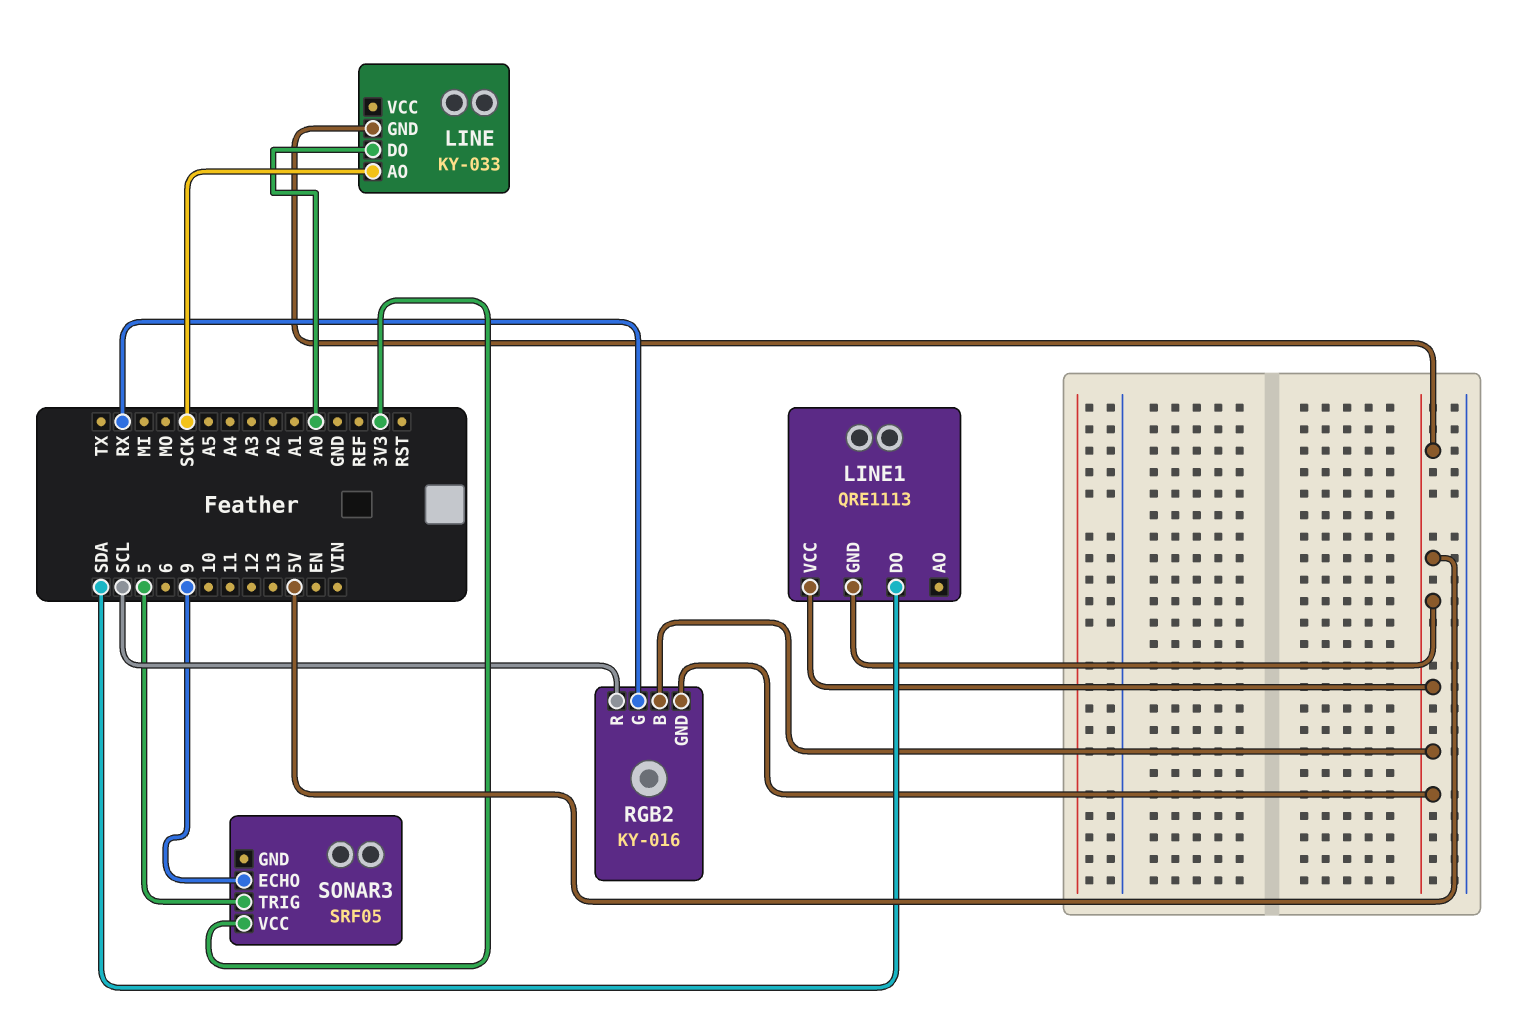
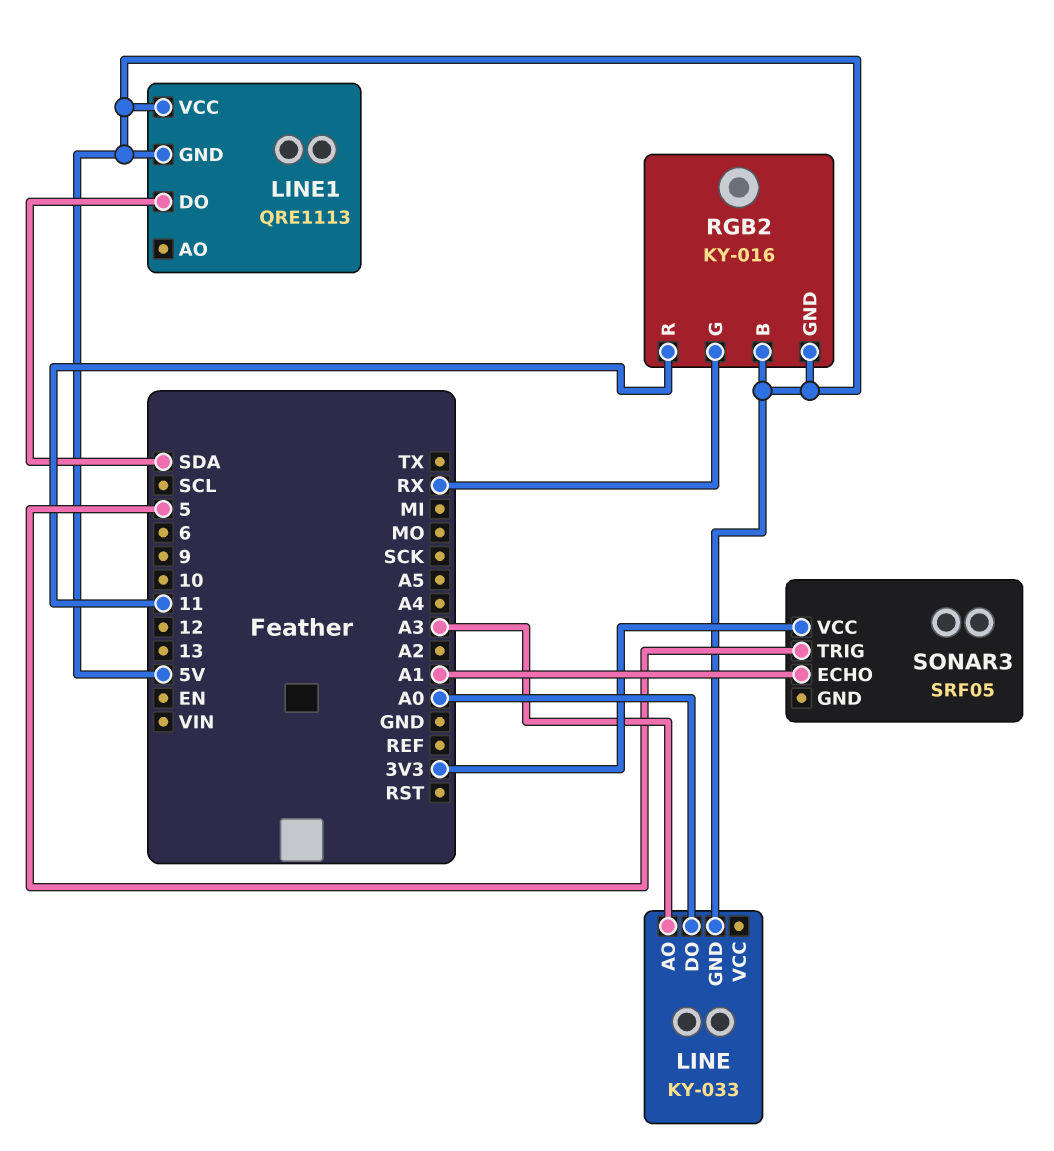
LINE pin AO: SCK -> A3
RGB2 pin R: SCL -> 11
SONAR3 pin ECHO: 9 -> A1

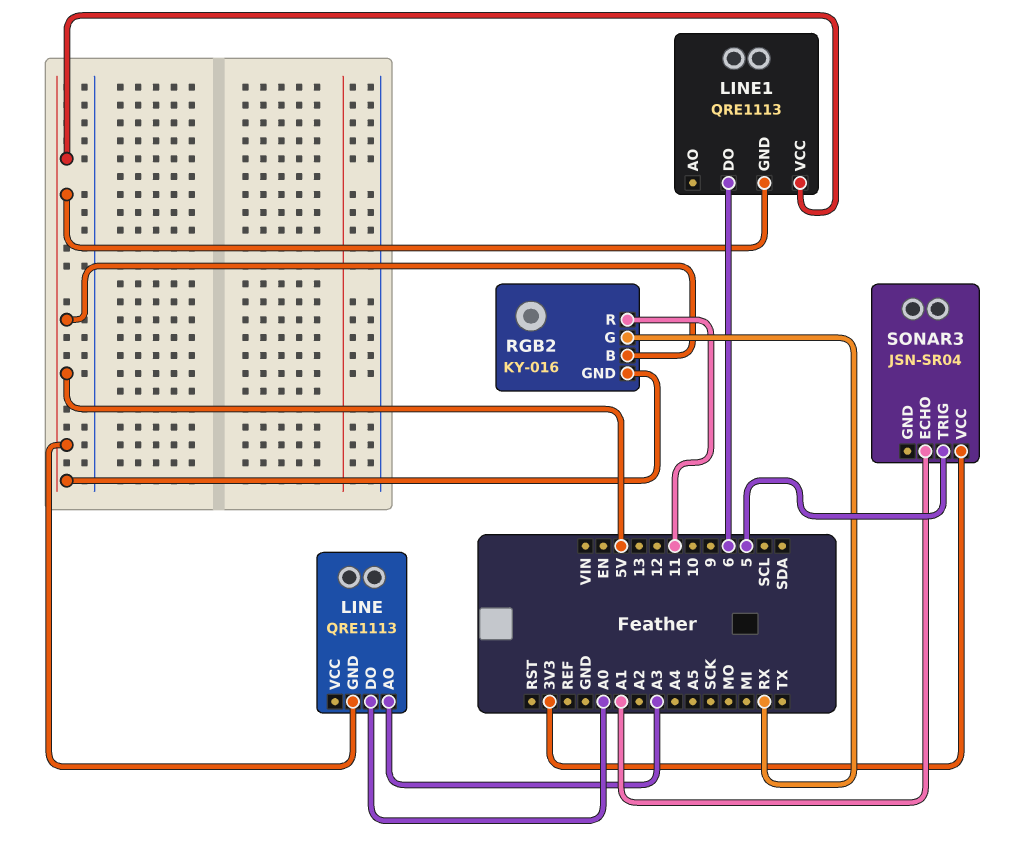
LINE: KY-033 -> QRE1113
LINE1 pin DO: SDA -> 6
SONAR3: SRF05 -> JSN-SR04

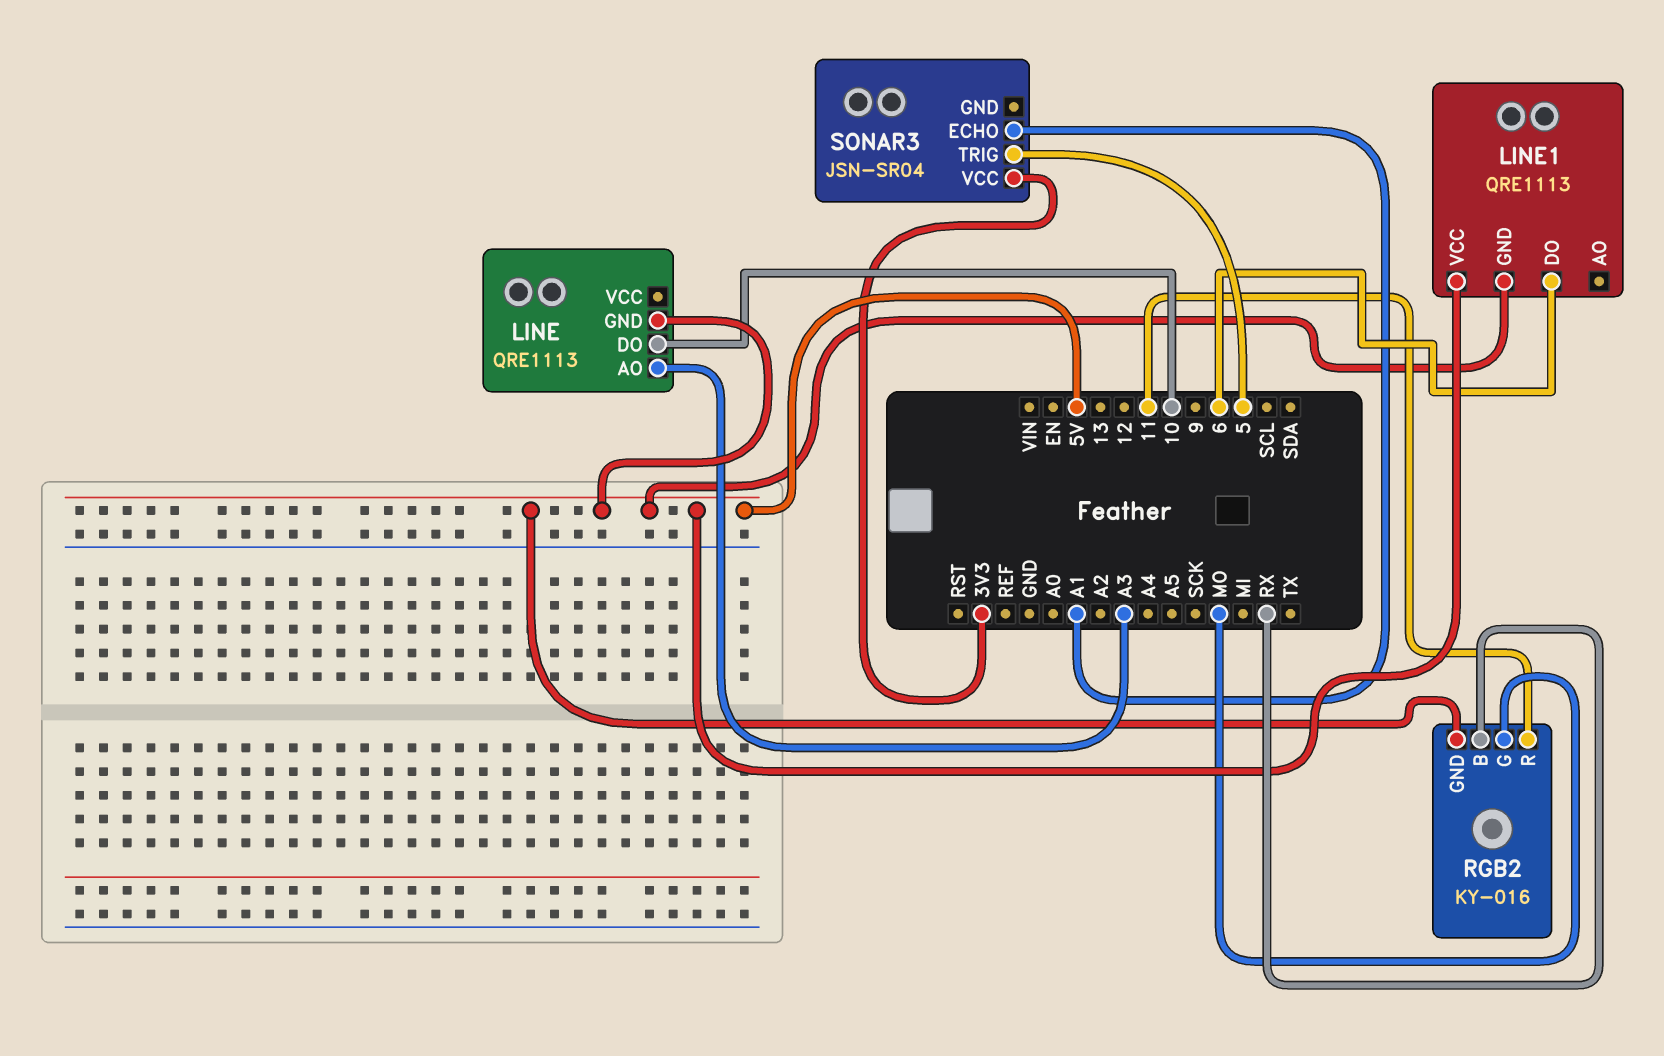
LINE pin DO: A0 -> 10
RGB2 pin B: 5V -> RX
RGB2 pin G: RX -> MO

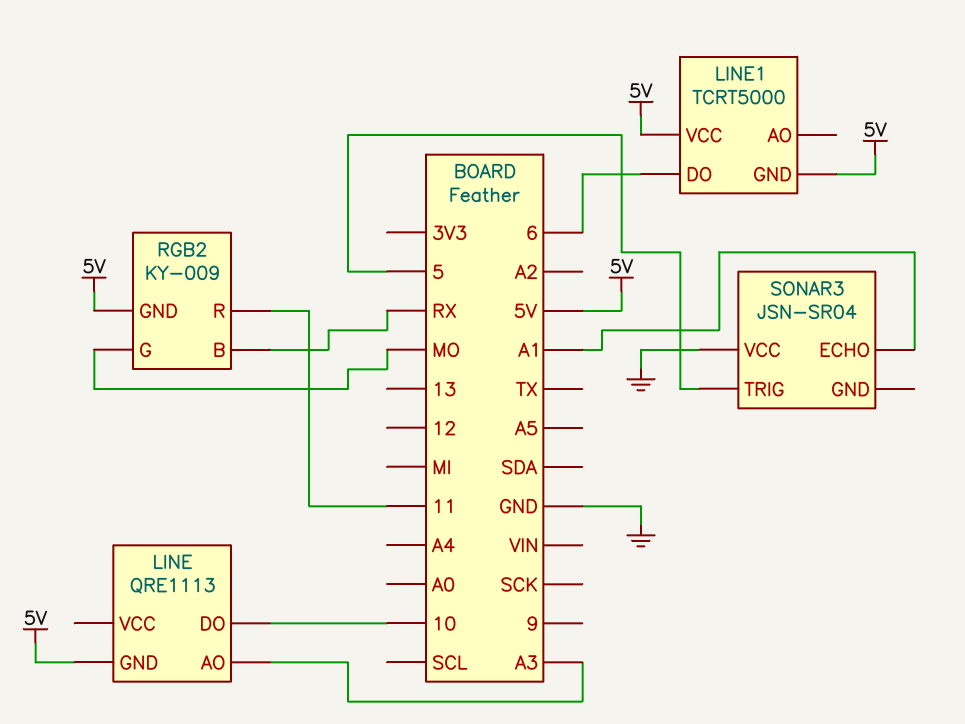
LINE1: QRE1113 -> TCRT5000
RGB2: KY-016 -> KY-009
SONAR3 pin VCC: 3V3 -> GND

